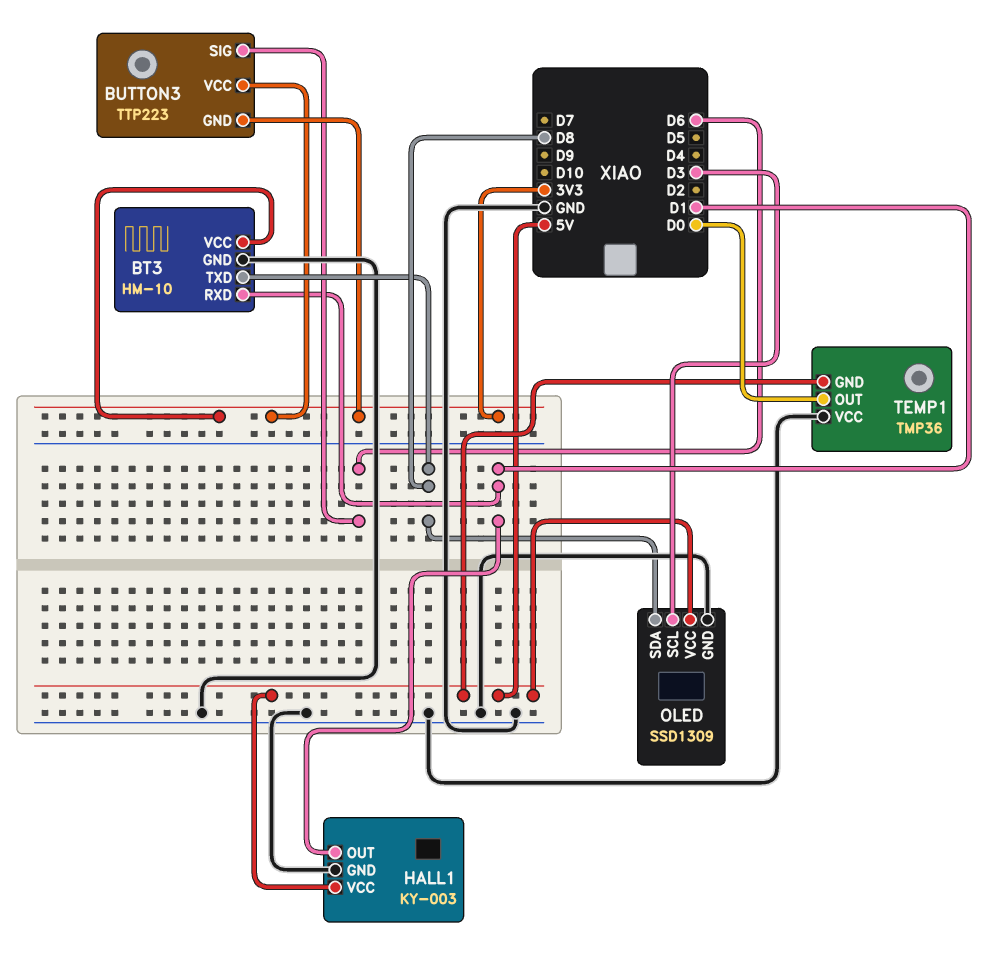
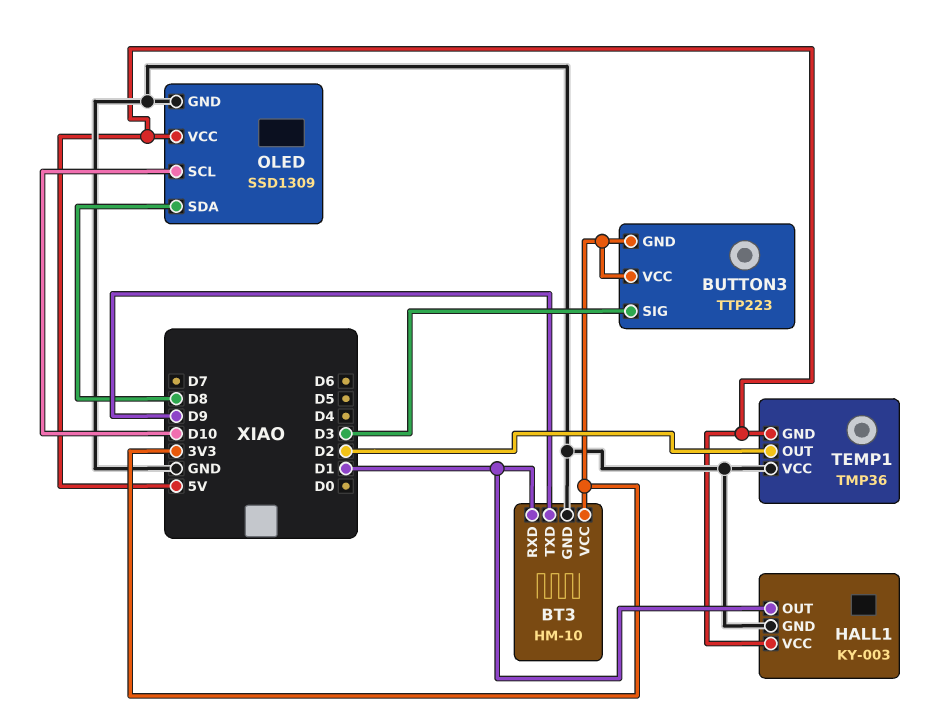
BT3 pin TXD: D8 -> D9
BUTTON3 pin SIG: D6 -> D3
OLED pin SCL: D3 -> D10
TEMP1 pin OUT: D0 -> D2

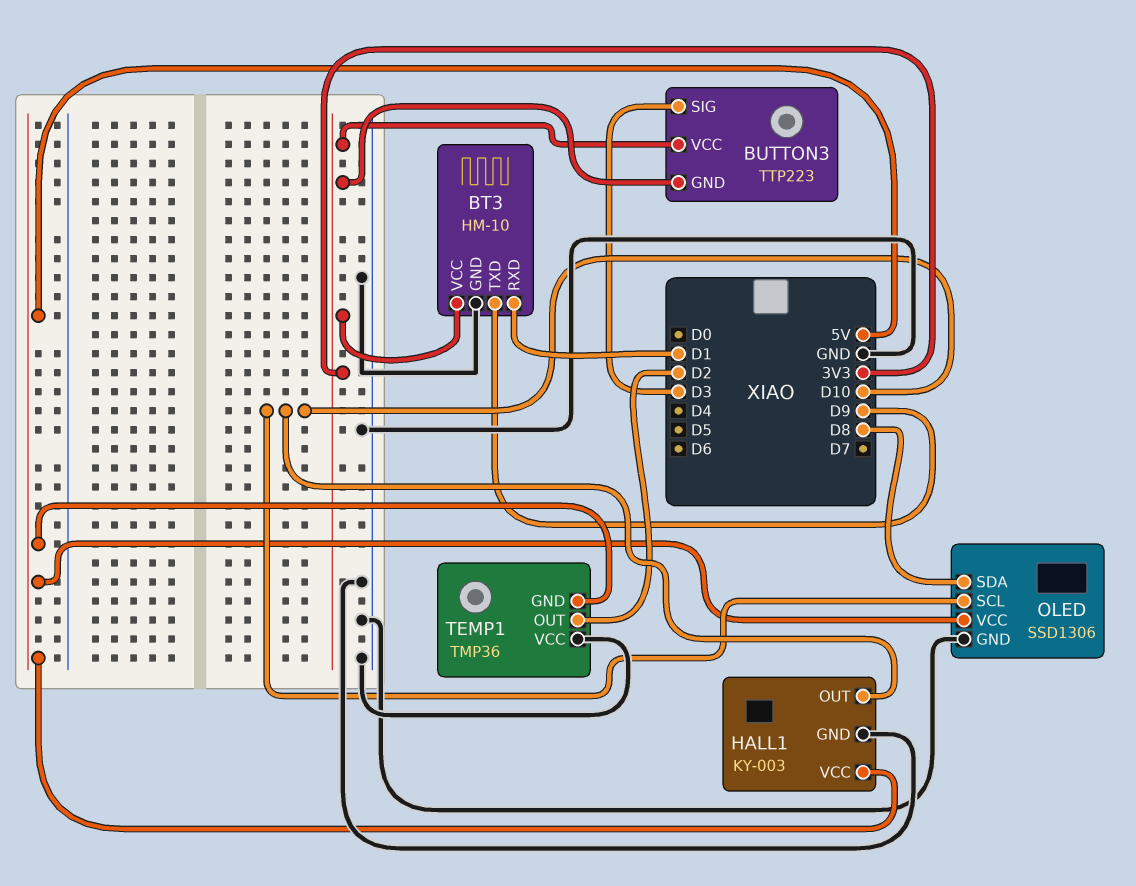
HALL1 pin OUT: D1 -> D10
OLED: SSD1309 -> SSD1306

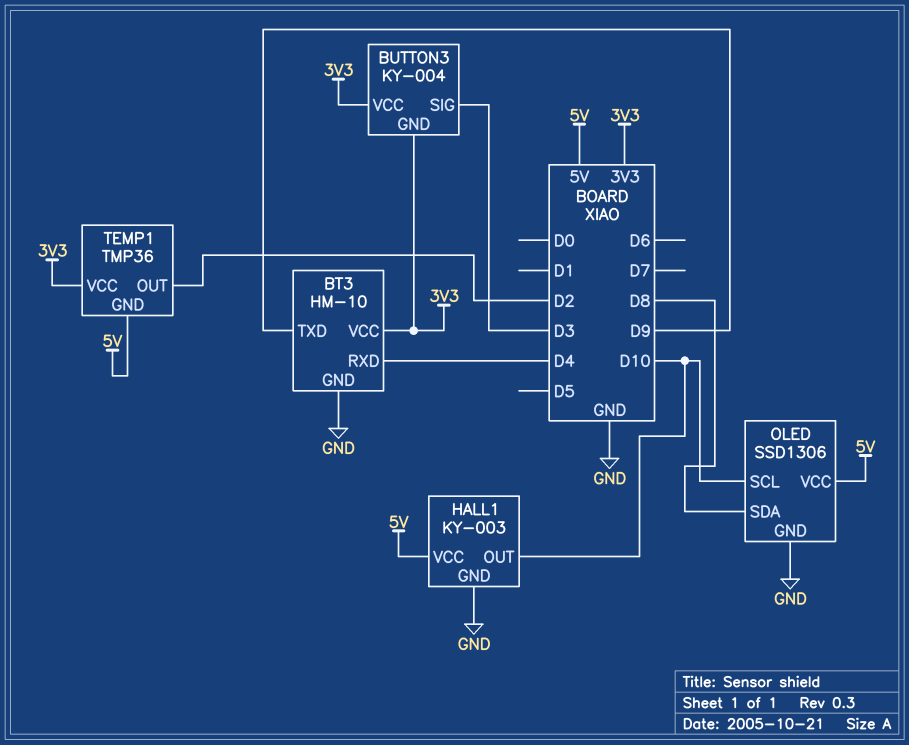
BT3 pin RXD: D1 -> D4
BUTTON3: TTP223 -> KY-004
TEMP1 pin VCC: GND -> 3V3

